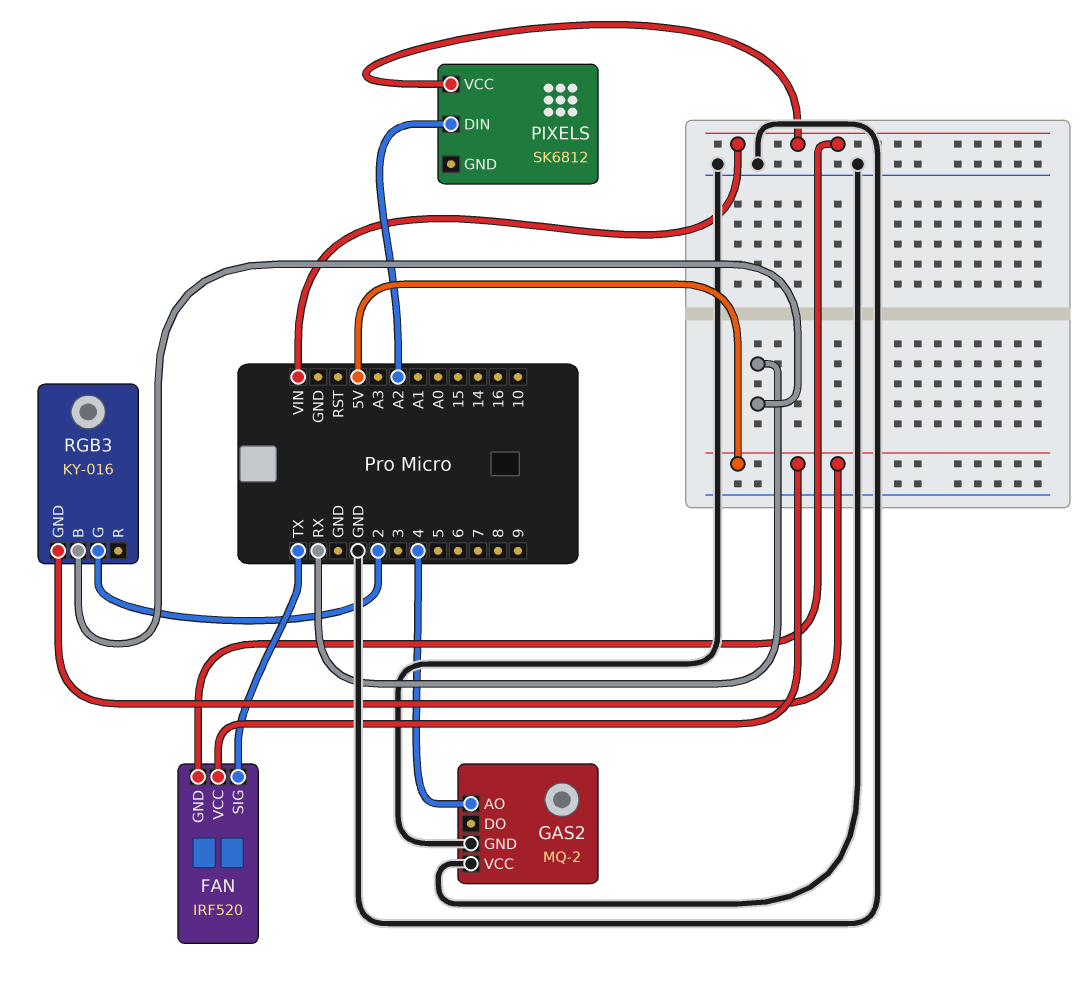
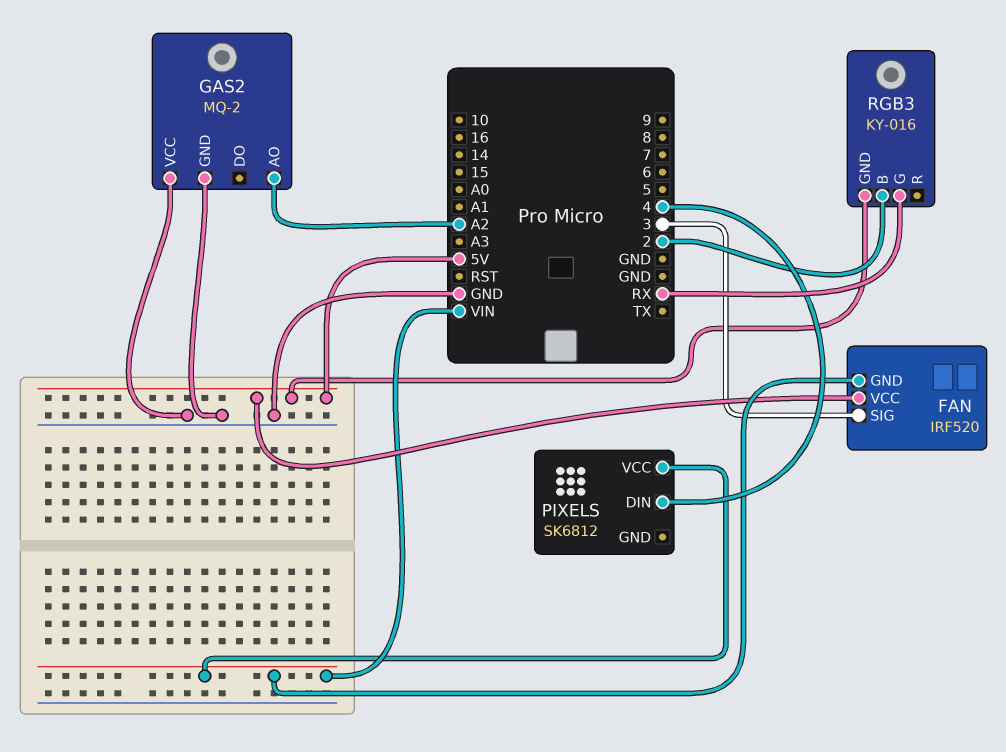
FAN pin SIG: TX -> 3
GAS2 pin AO: 4 -> A2
PIXELS pin DIN: A2 -> 4
RGB3 pin B: RX -> 2
RGB3 pin G: 2 -> RX

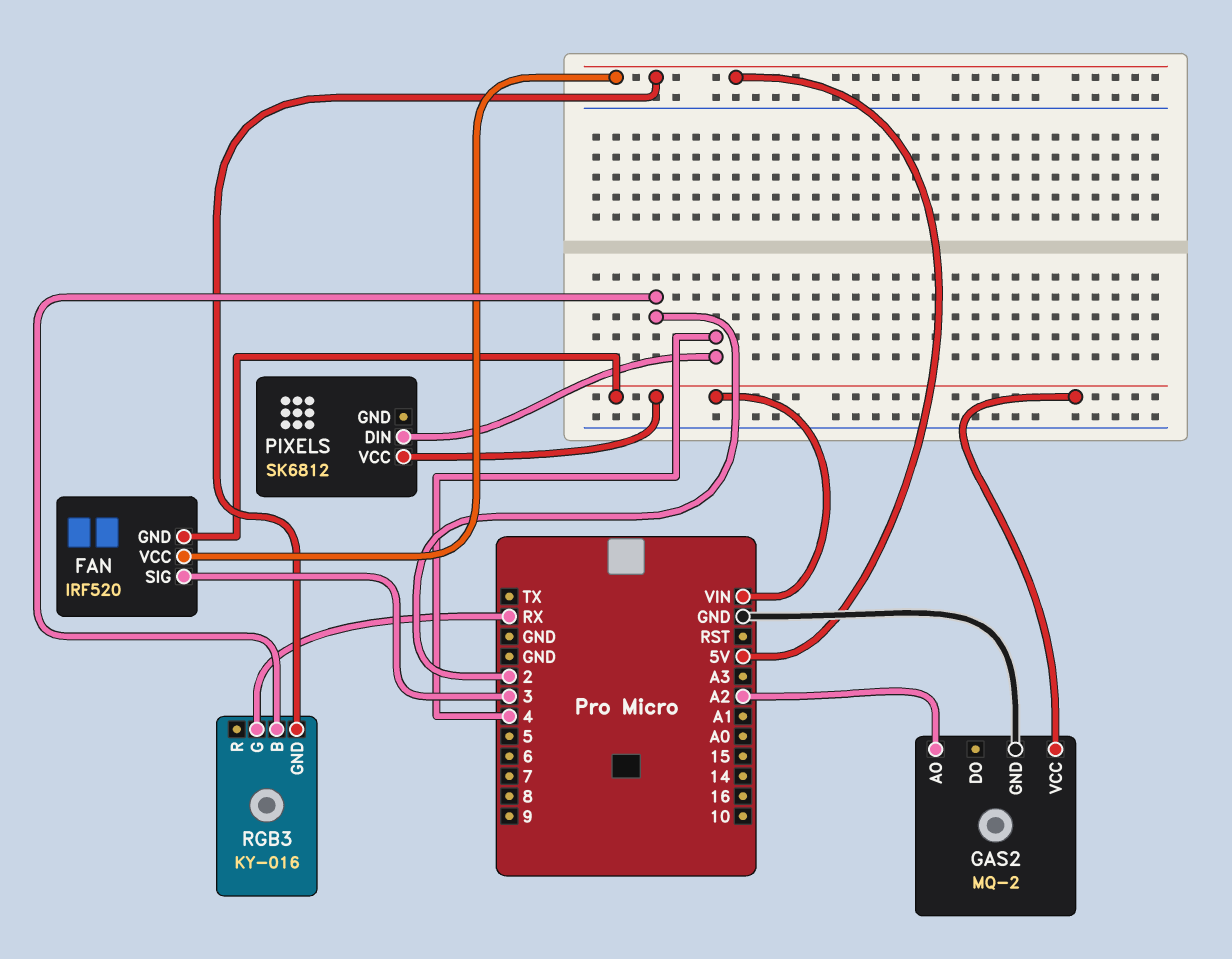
GAS2 pin VCC: GND -> VIN

